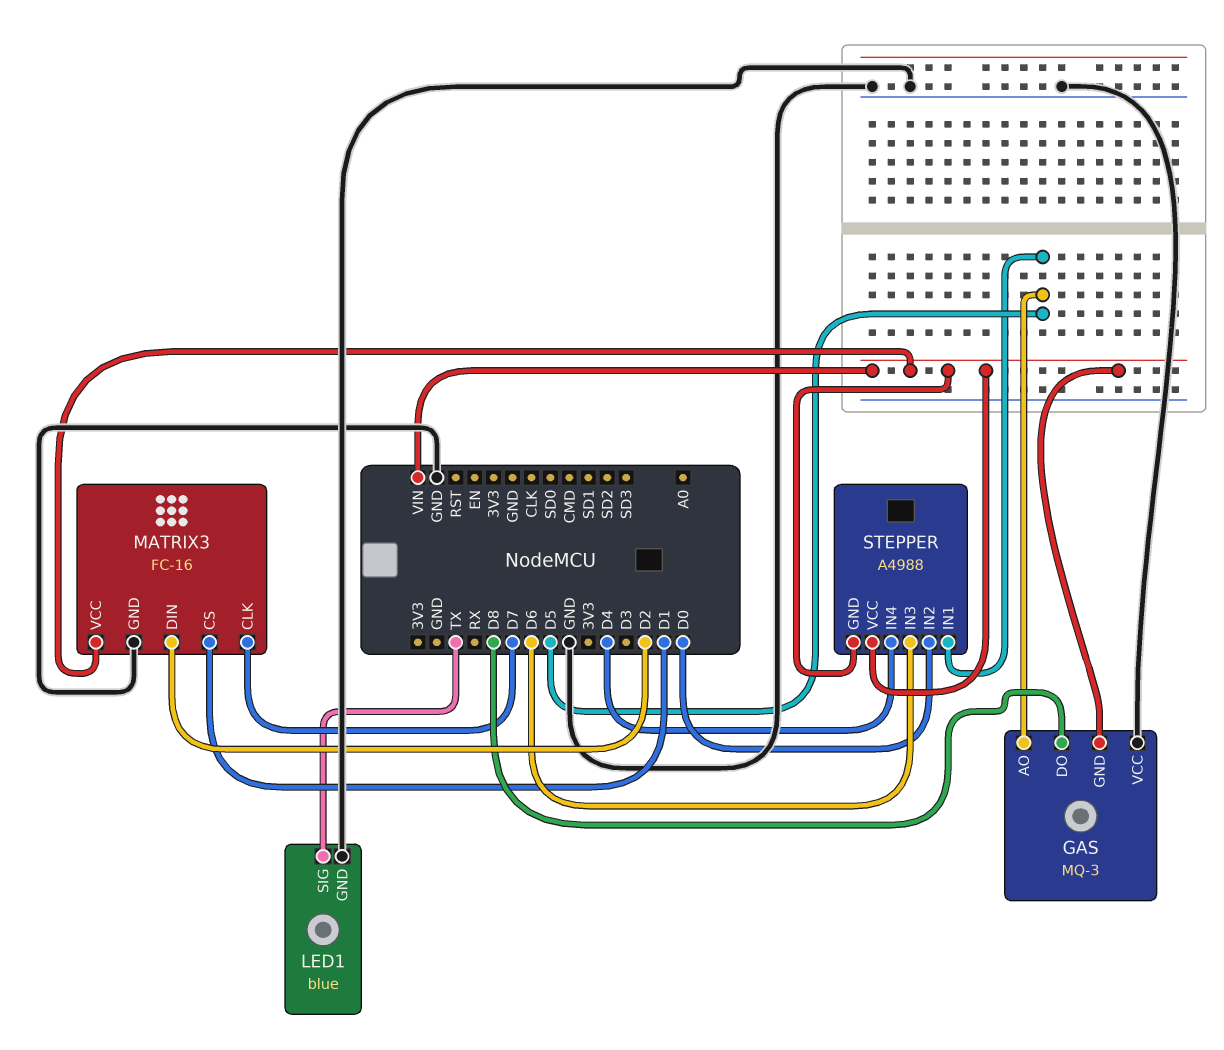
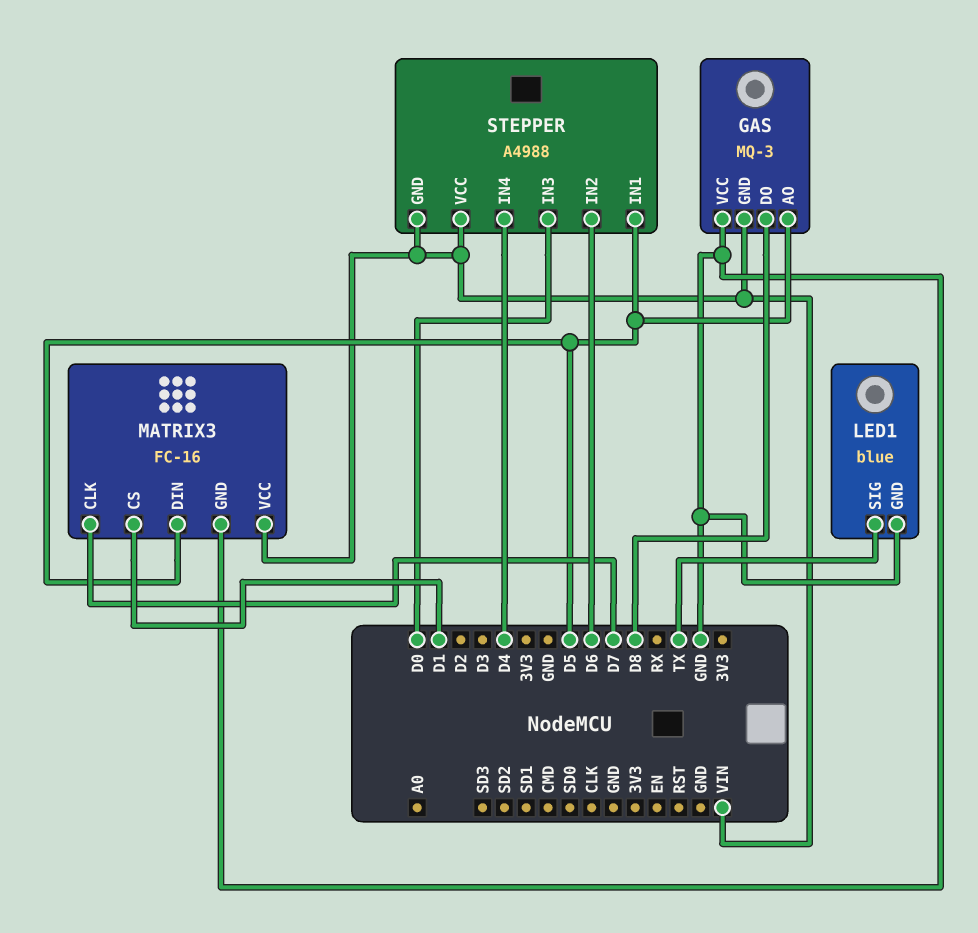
MATRIX3 pin DIN: D2 -> D5
STEPPER pin IN2: D0 -> D6
STEPPER pin IN3: D6 -> D0

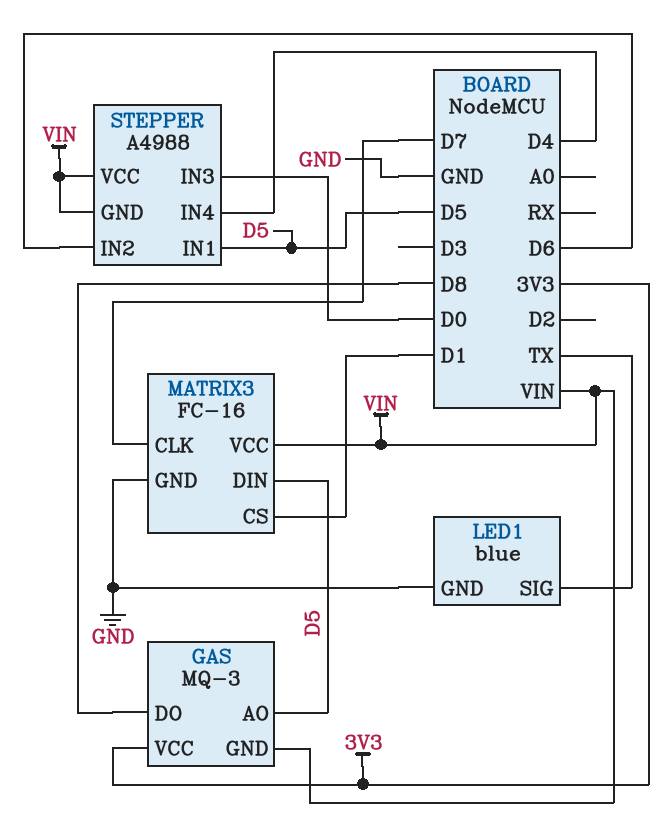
GAS pin VCC: GND -> 3V3

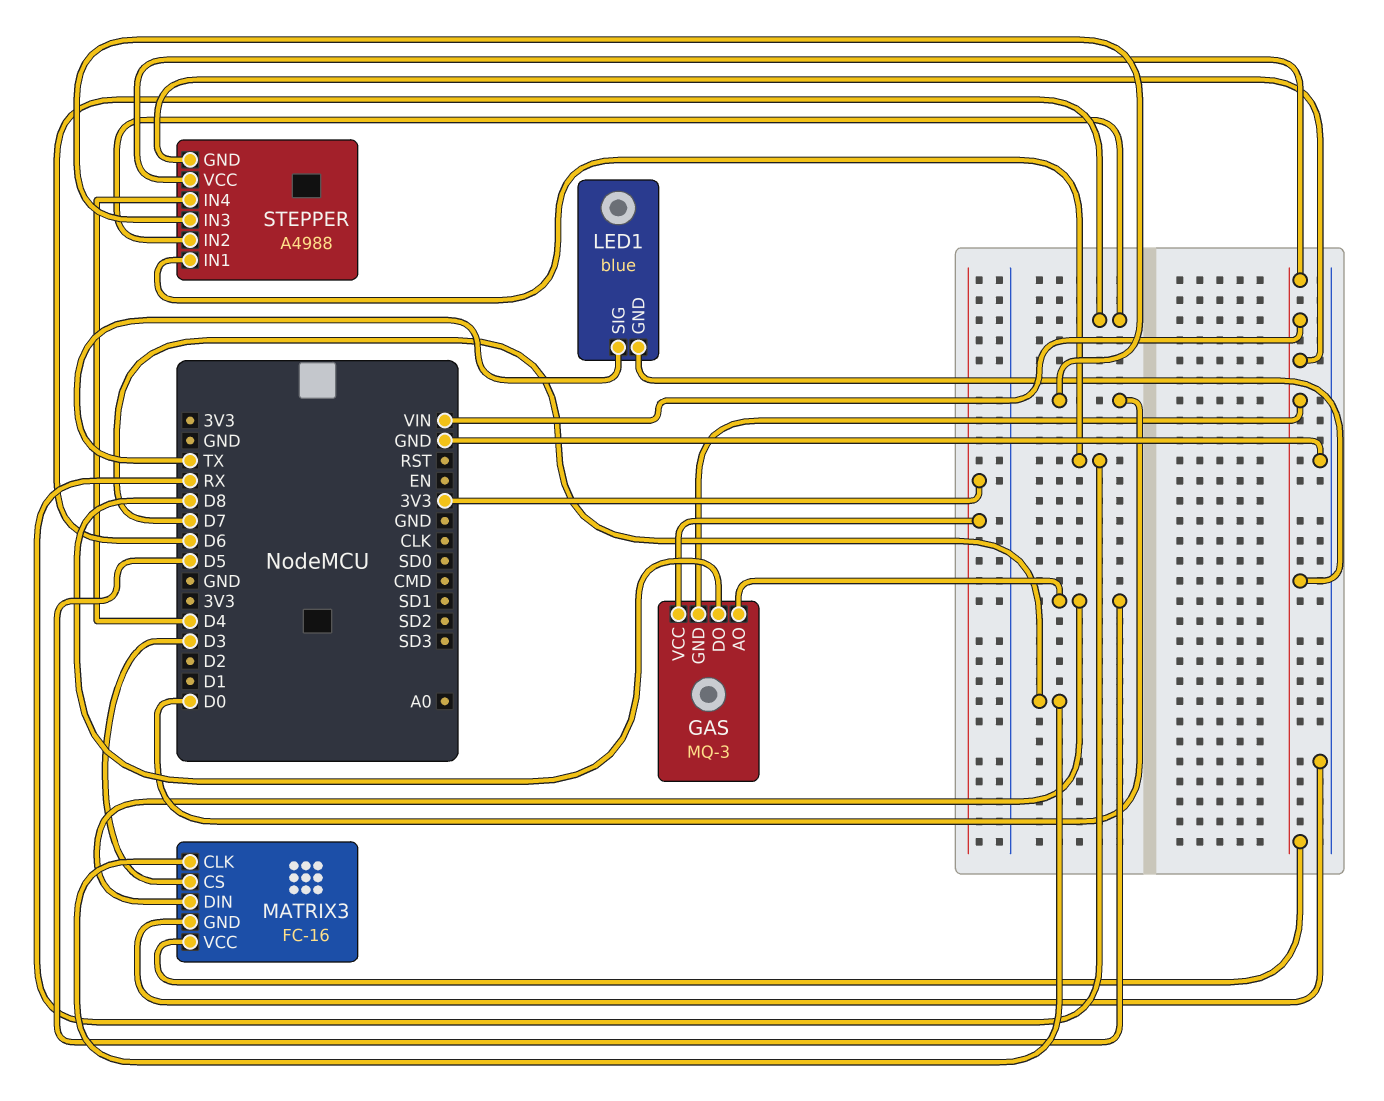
LED1 pin GND: GND -> VIN
MATRIX3 pin CS: D1 -> D3
STEPPER pin IN1: D5 -> RX

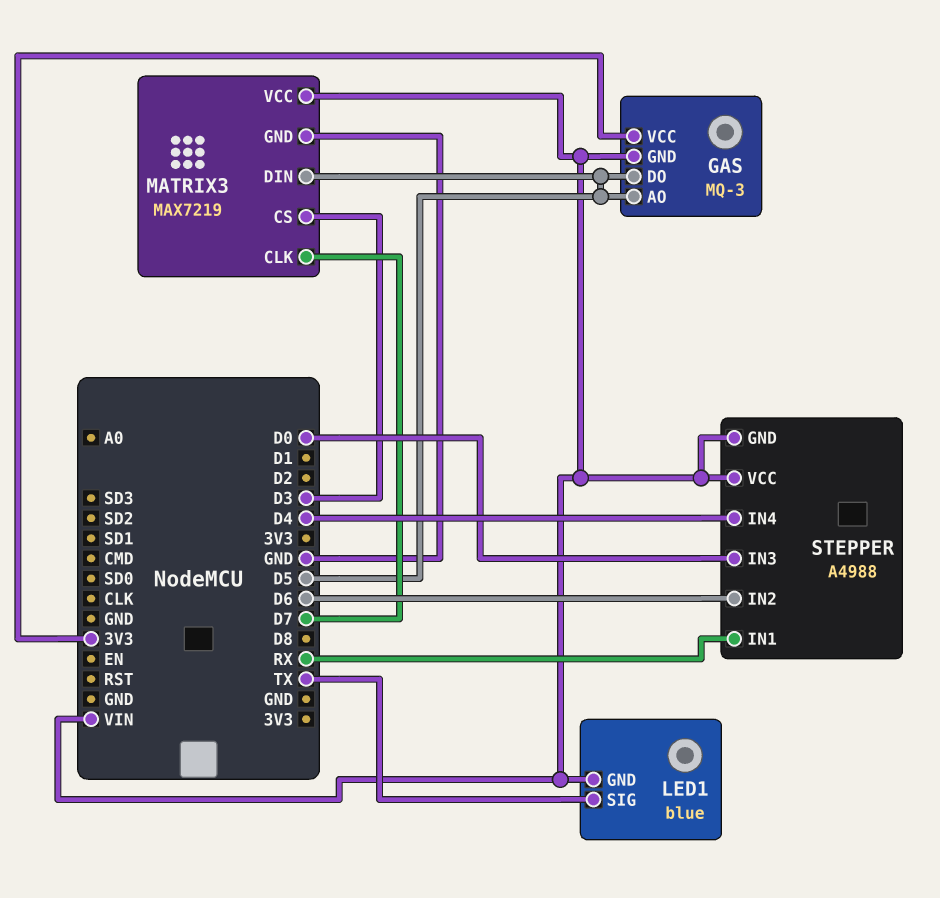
GAS pin DO: D8 -> D5
MATRIX3: FC-16 -> MAX7219

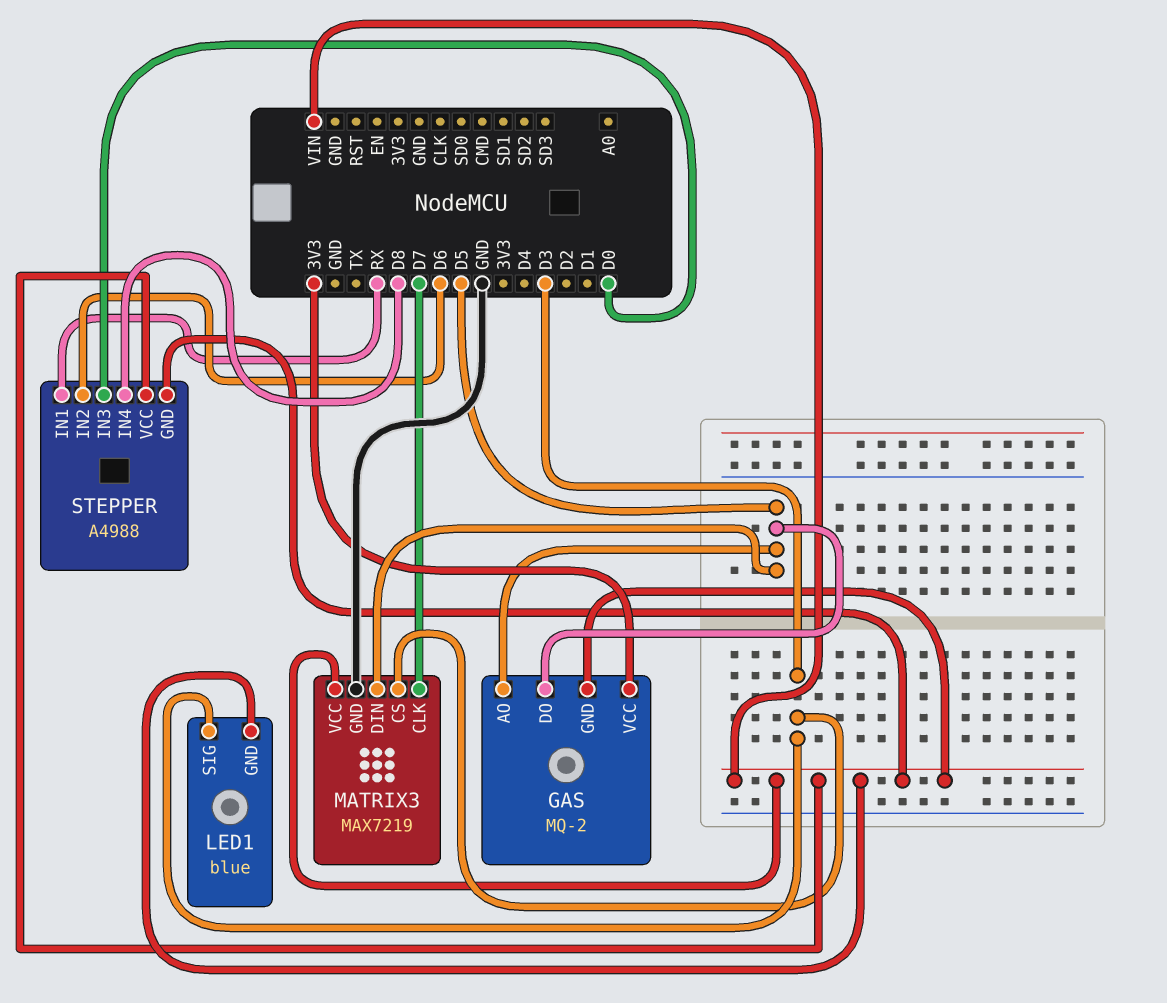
GAS: MQ-3 -> MQ-2
LED1 pin SIG: TX -> D3
STEPPER pin IN4: D4 -> D8

